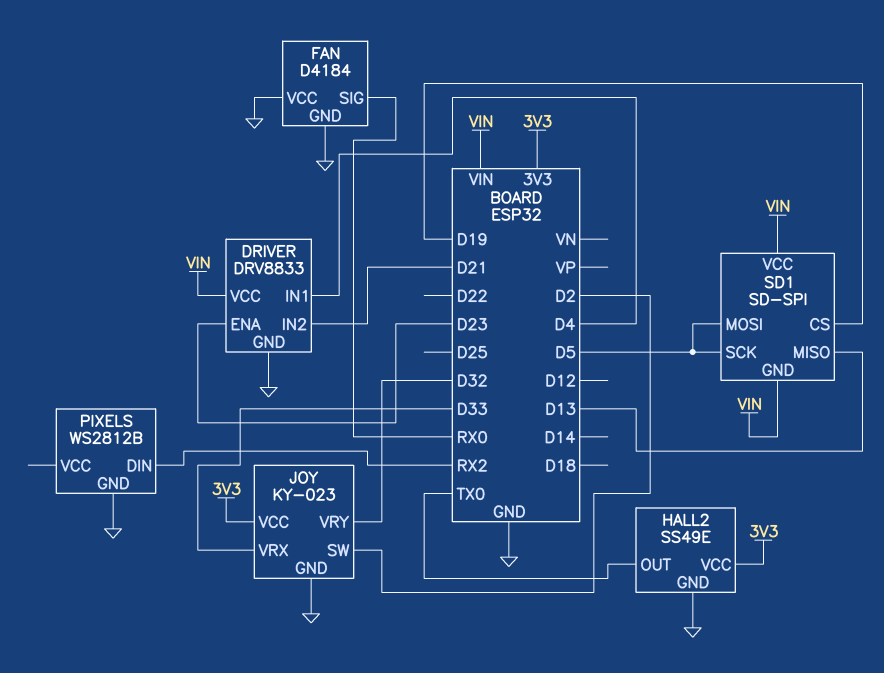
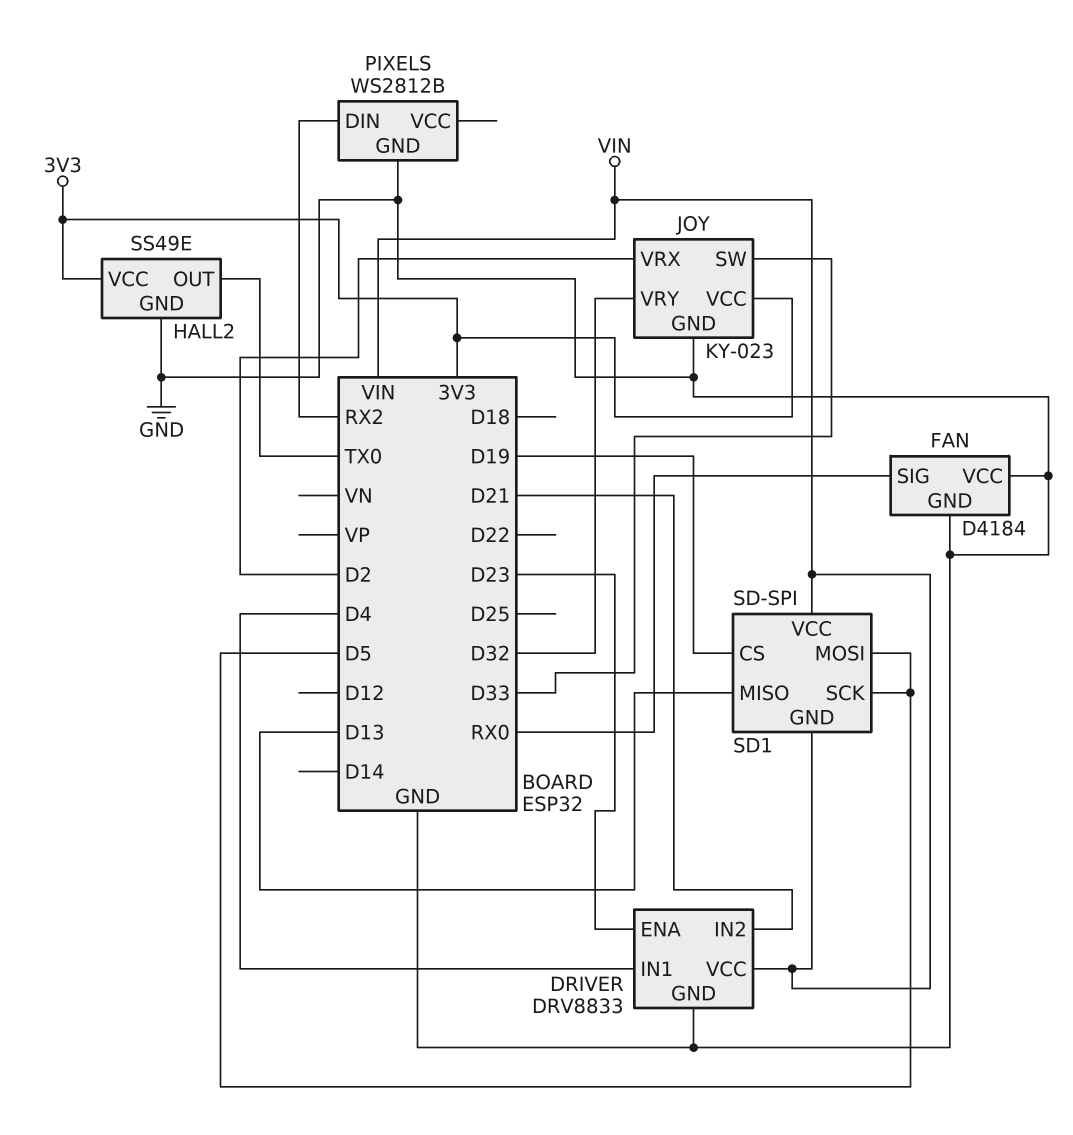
JOY pin SW: D2 -> D33
JOY pin VRX: D33 -> D2

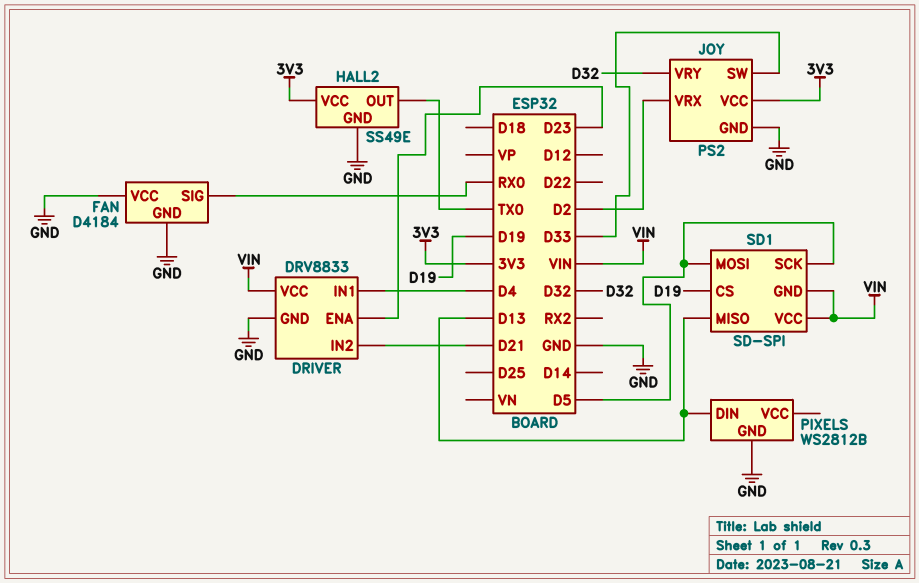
JOY: KY-023 -> PS2
PIXELS pin DIN: RX2 -> D13

